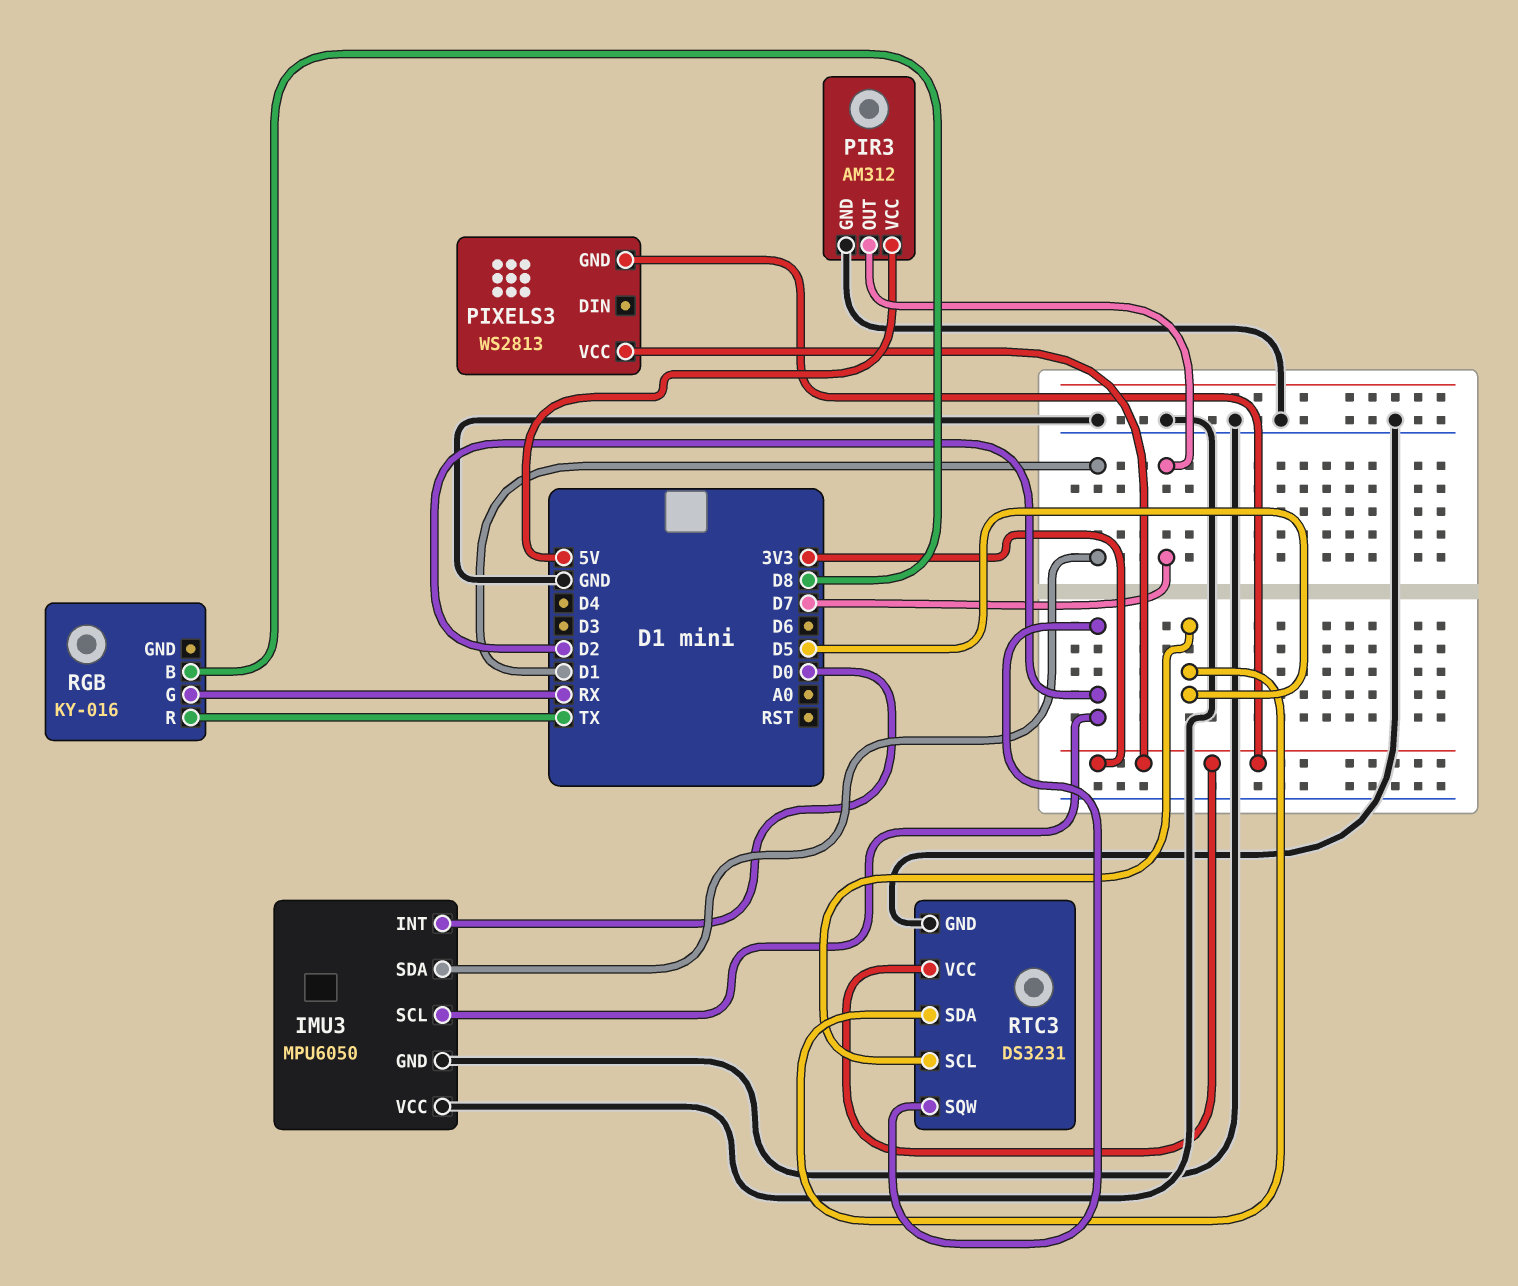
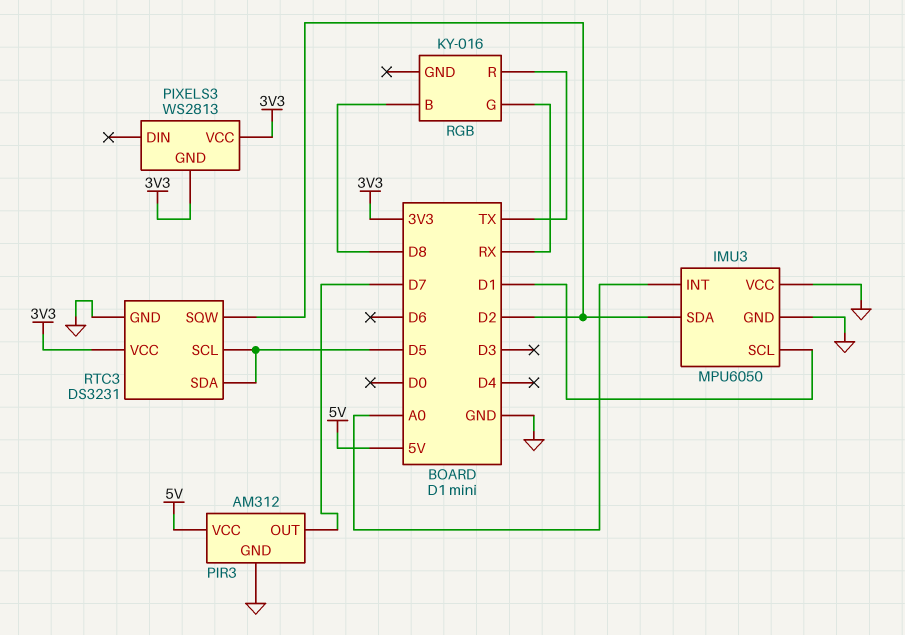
IMU3 pin INT: D0 -> A0
IMU3 pin SCL: D2 -> D1
IMU3 pin SDA: D1 -> D2

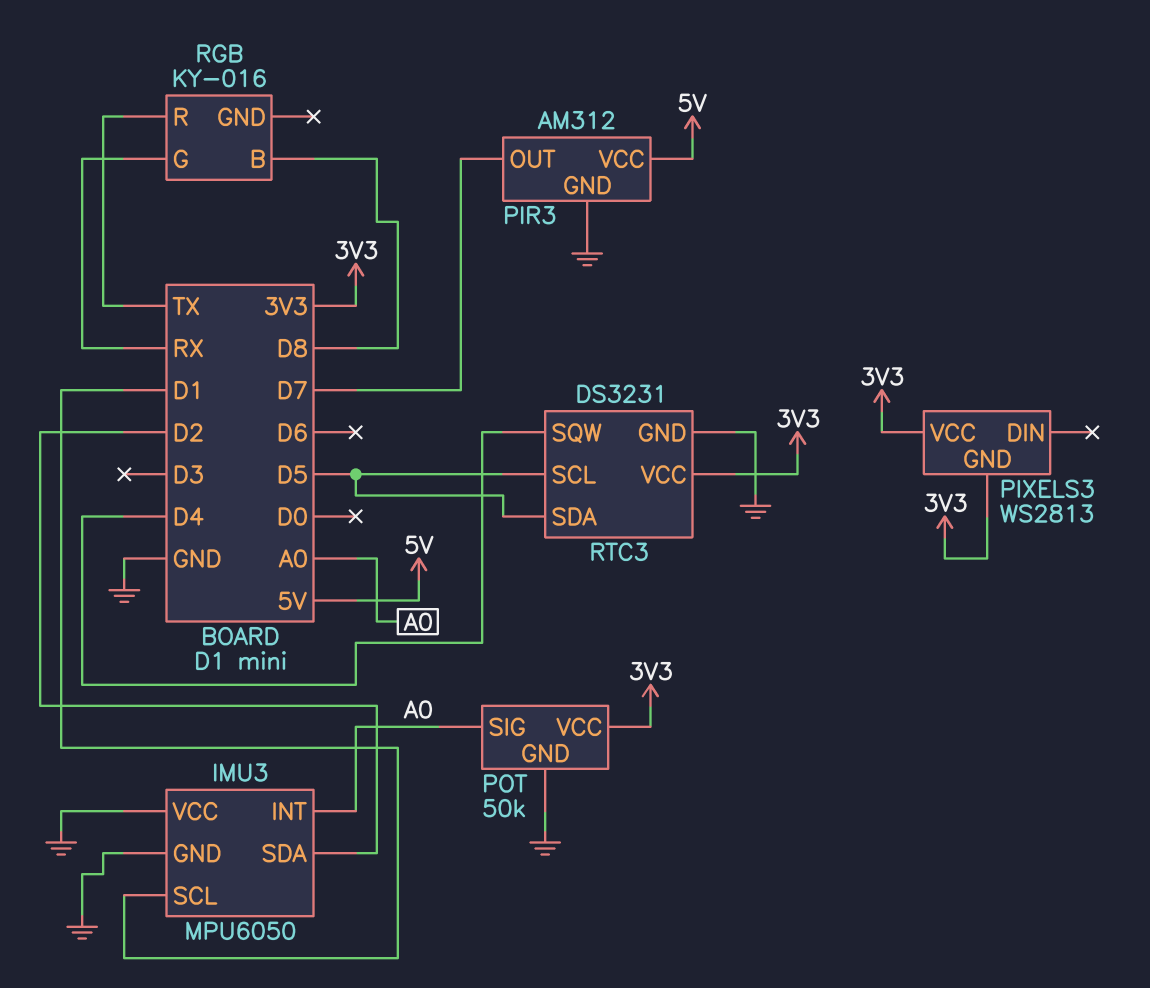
POT: none -> 50k
POT pin GND: none -> GND
POT pin SIG: none -> A0
POT pin VCC: none -> 3V3
RTC3 pin SQW: D2 -> D4

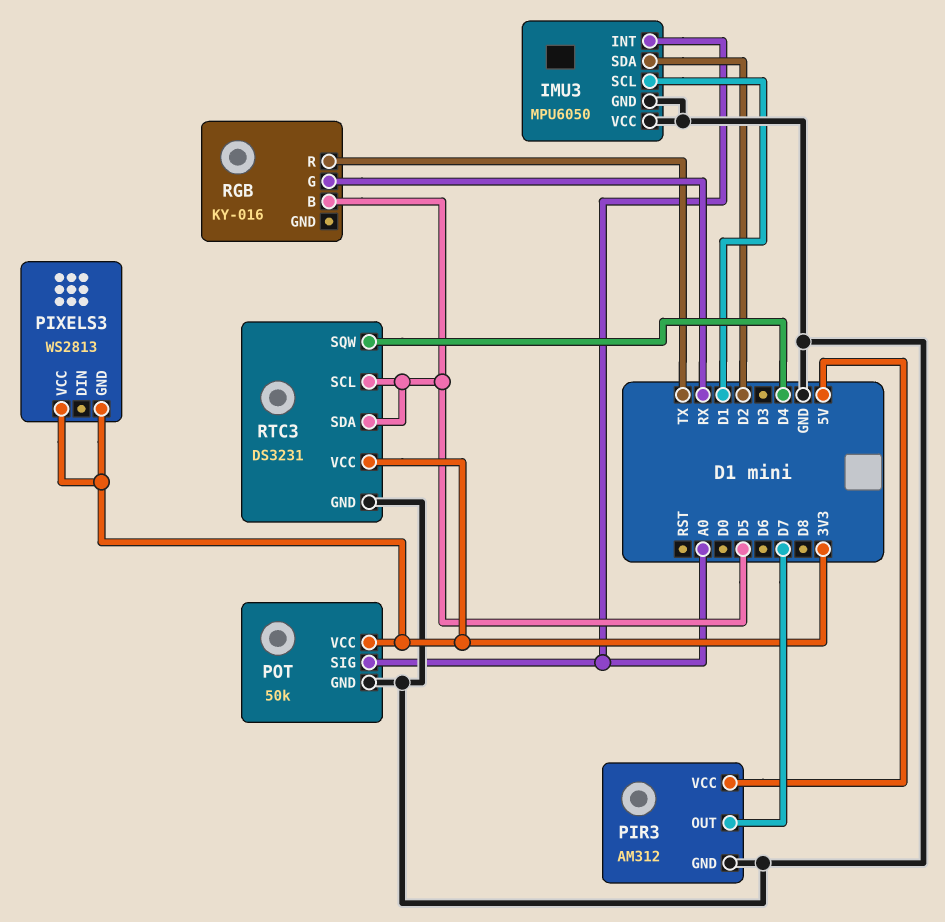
RGB pin B: D8 -> D5

